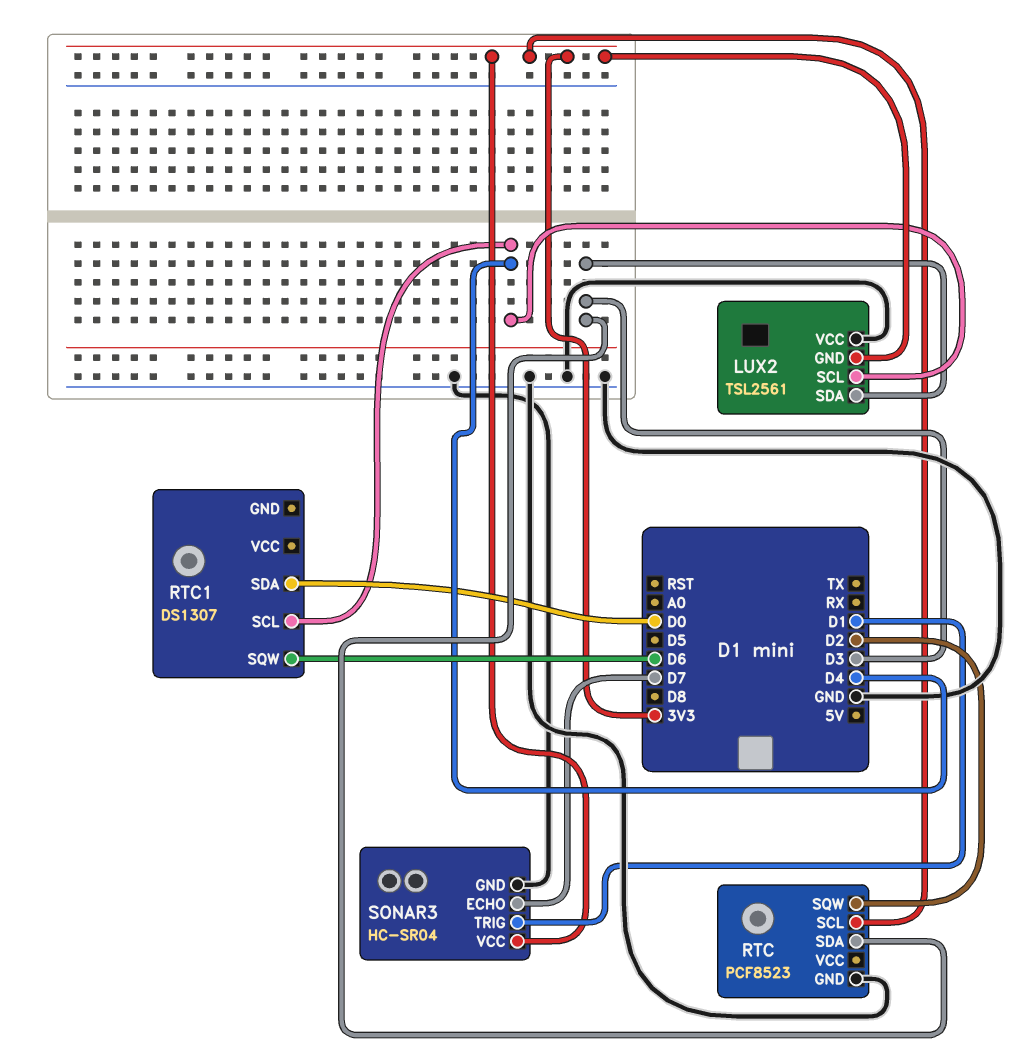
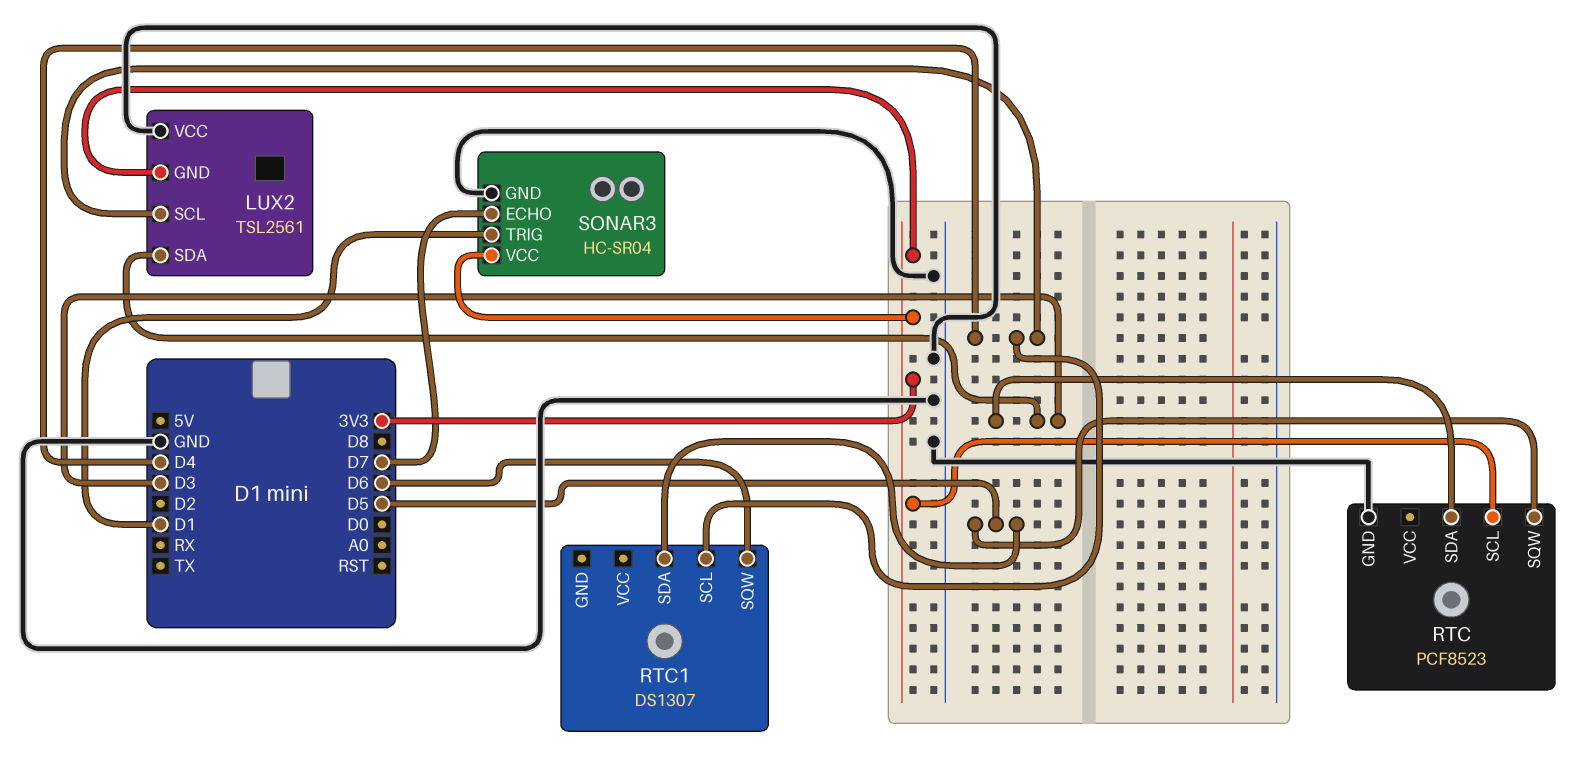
RTC pin SQW: D2 -> D5
RTC1 pin SDA: D0 -> D5

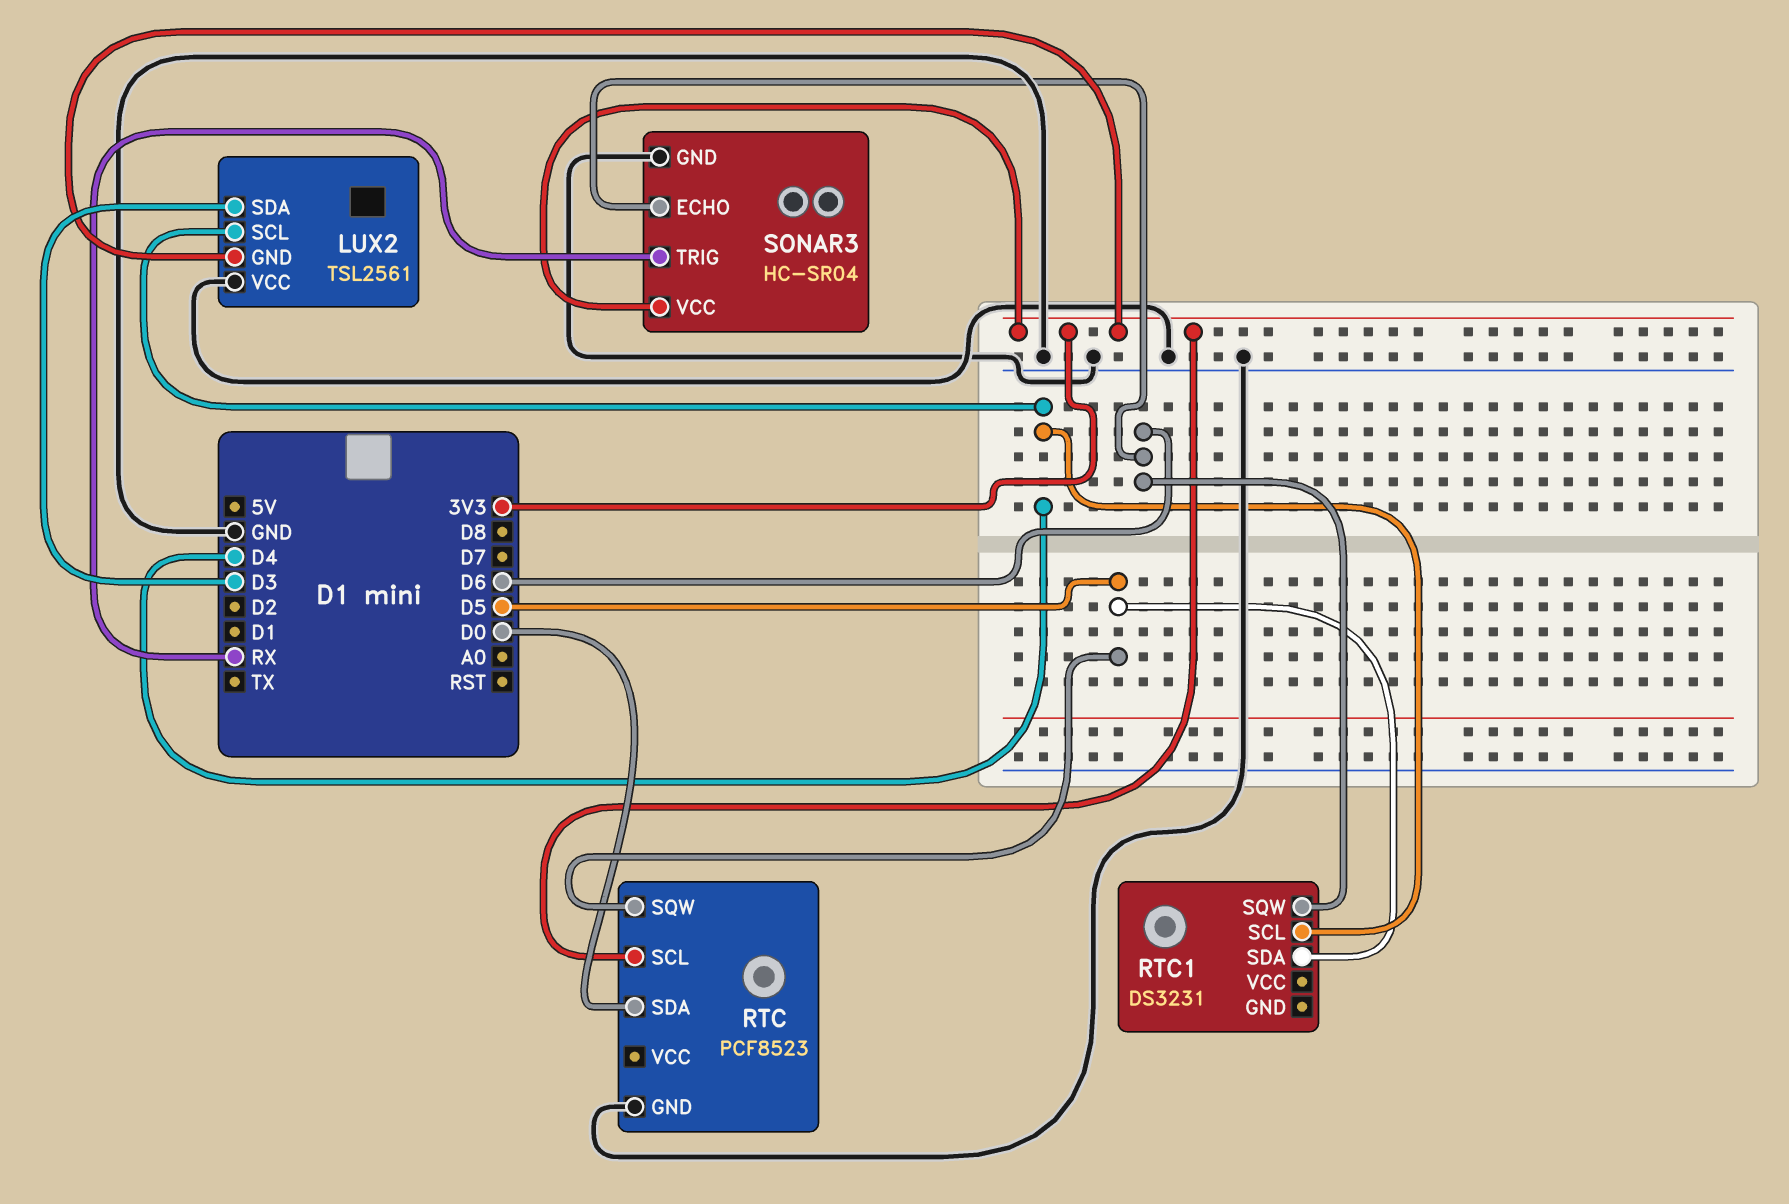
RTC pin SDA: D3 -> D0
RTC1: DS1307 -> DS3231
SONAR3 pin ECHO: D7 -> D6
SONAR3 pin TRIG: D1 -> RX

